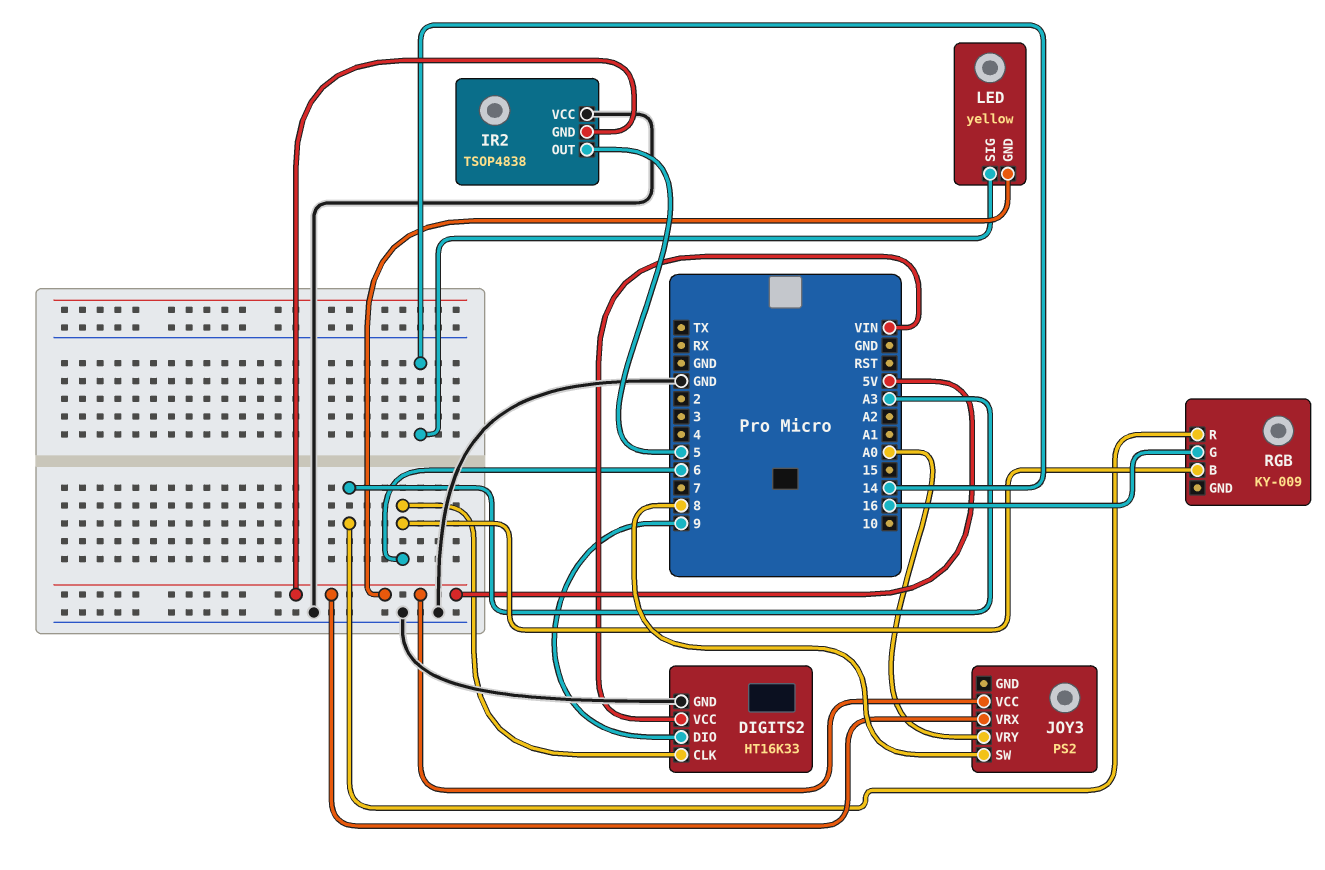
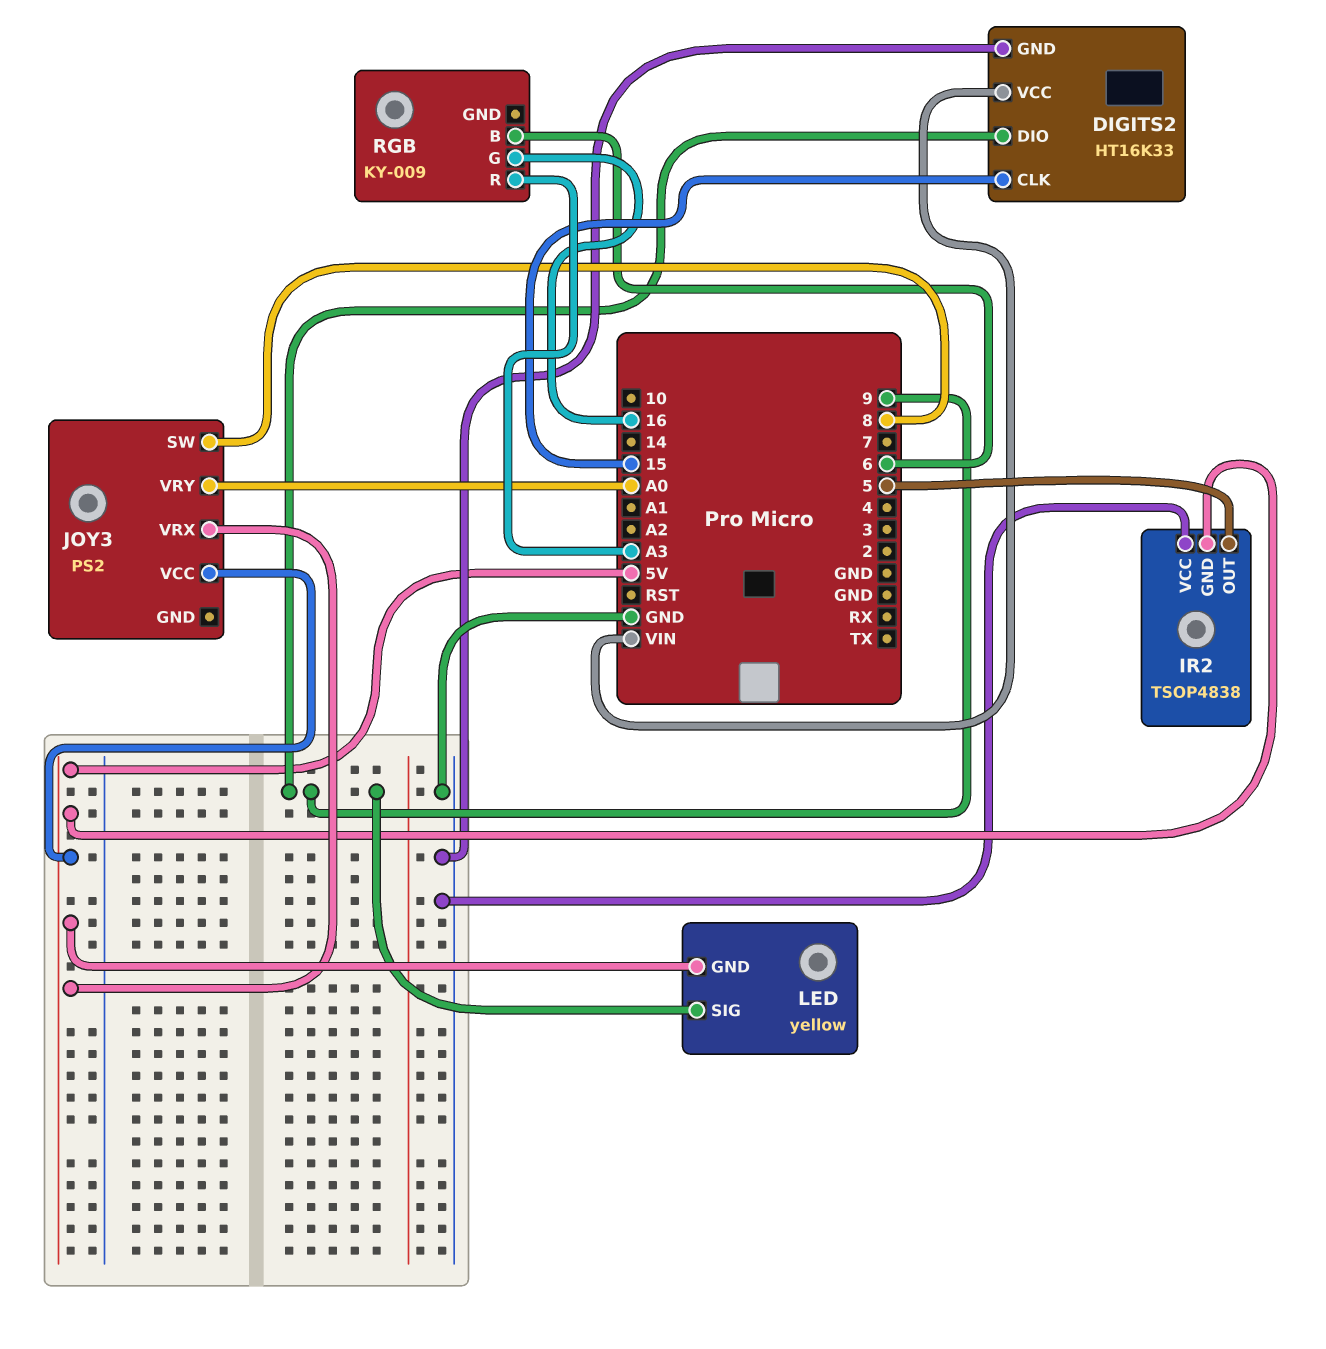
DIGITS2 pin CLK: 6 -> 15
LED pin SIG: 14 -> 9

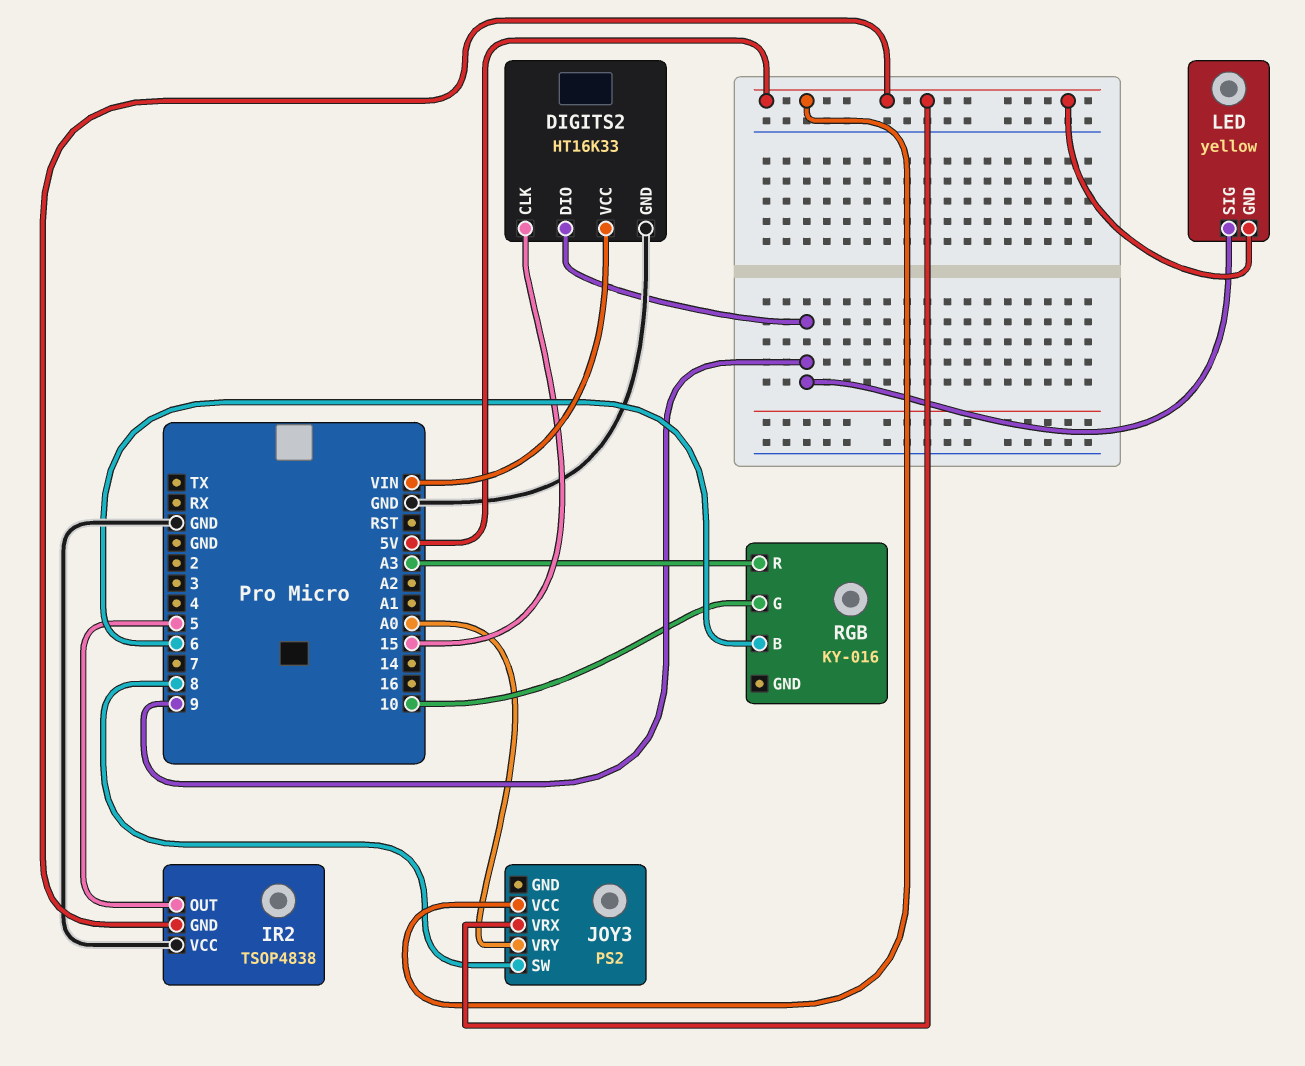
RGB: KY-009 -> KY-016
RGB pin G: 16 -> 10

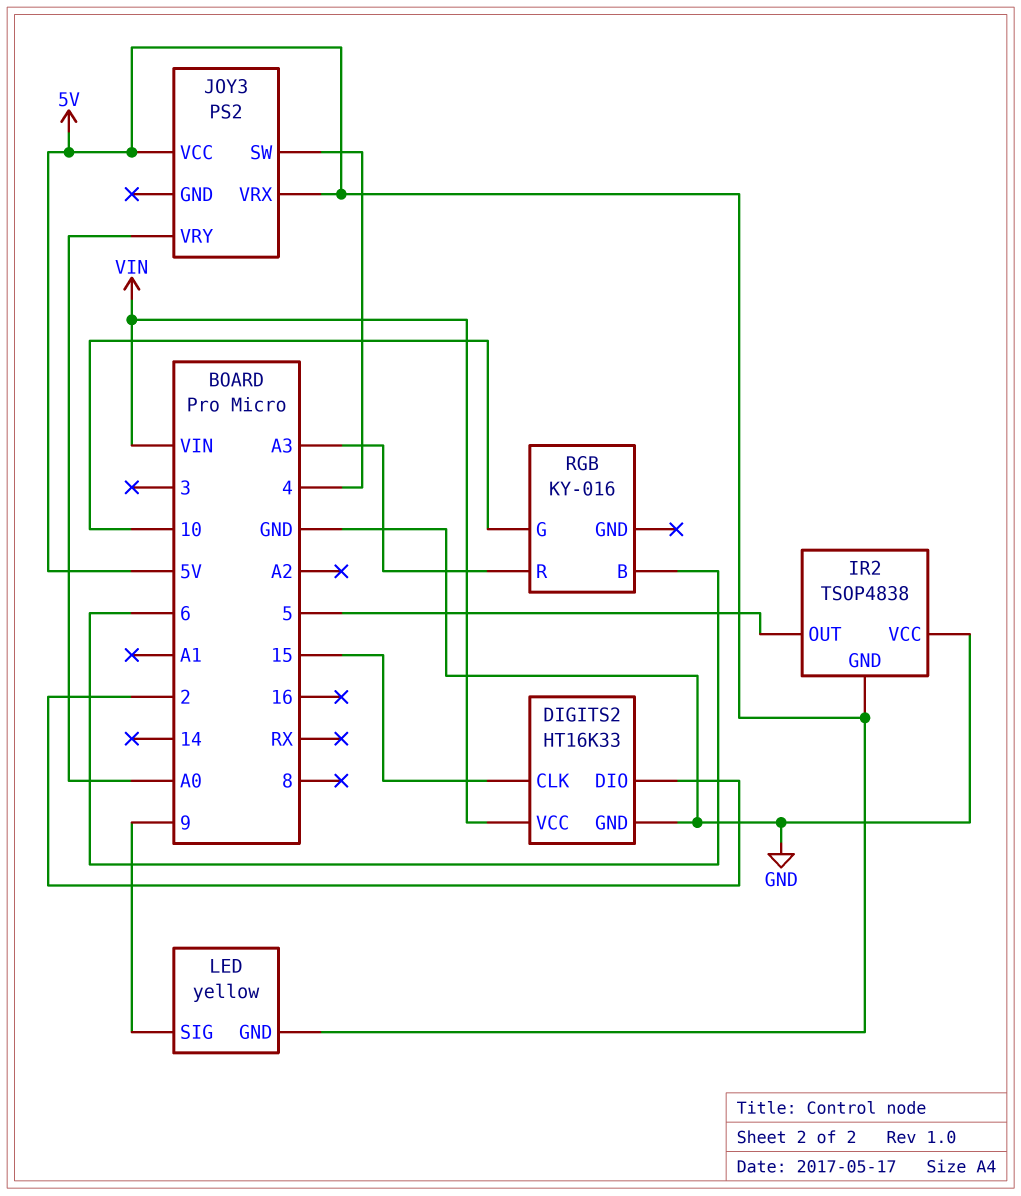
DIGITS2 pin DIO: 9 -> 2
JOY3 pin SW: 8 -> 4

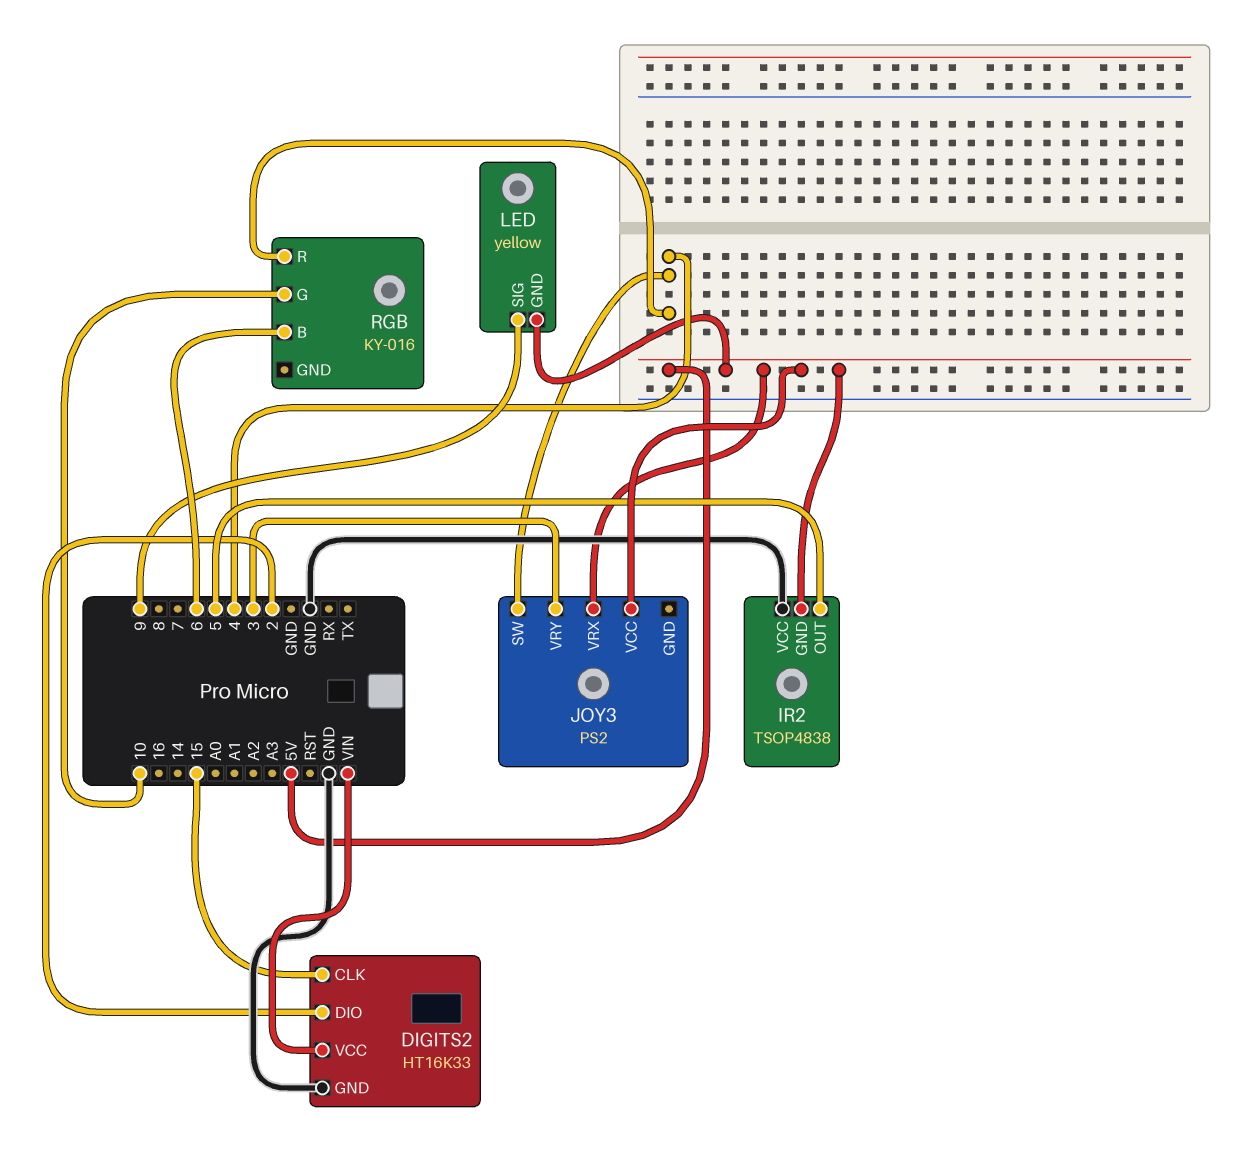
JOY3 pin VRY: A0 -> 3
RGB pin R: A3 -> 4

